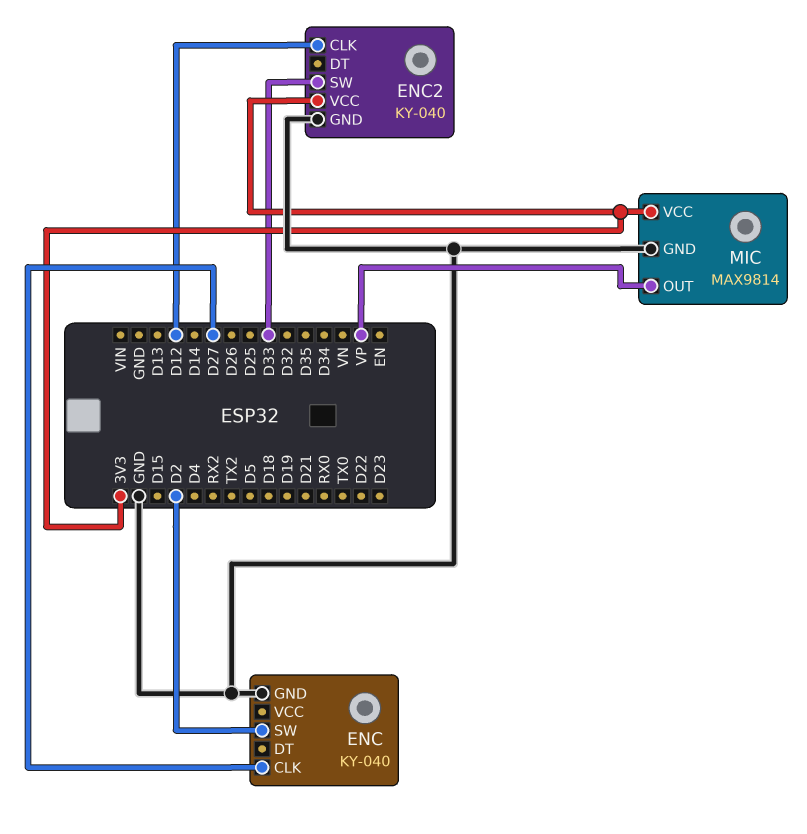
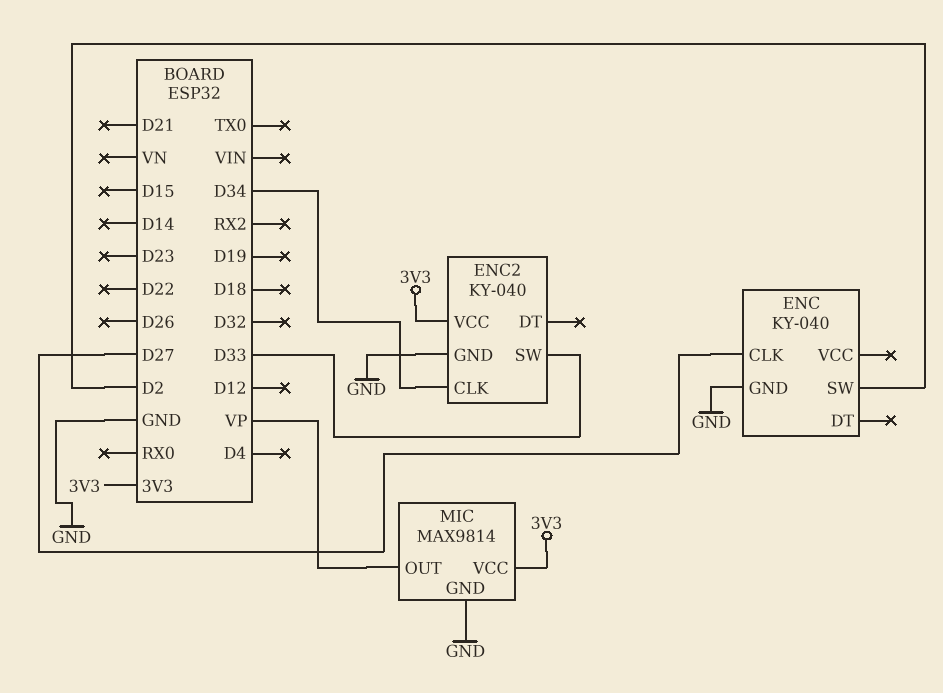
ENC2 pin CLK: D12 -> D34

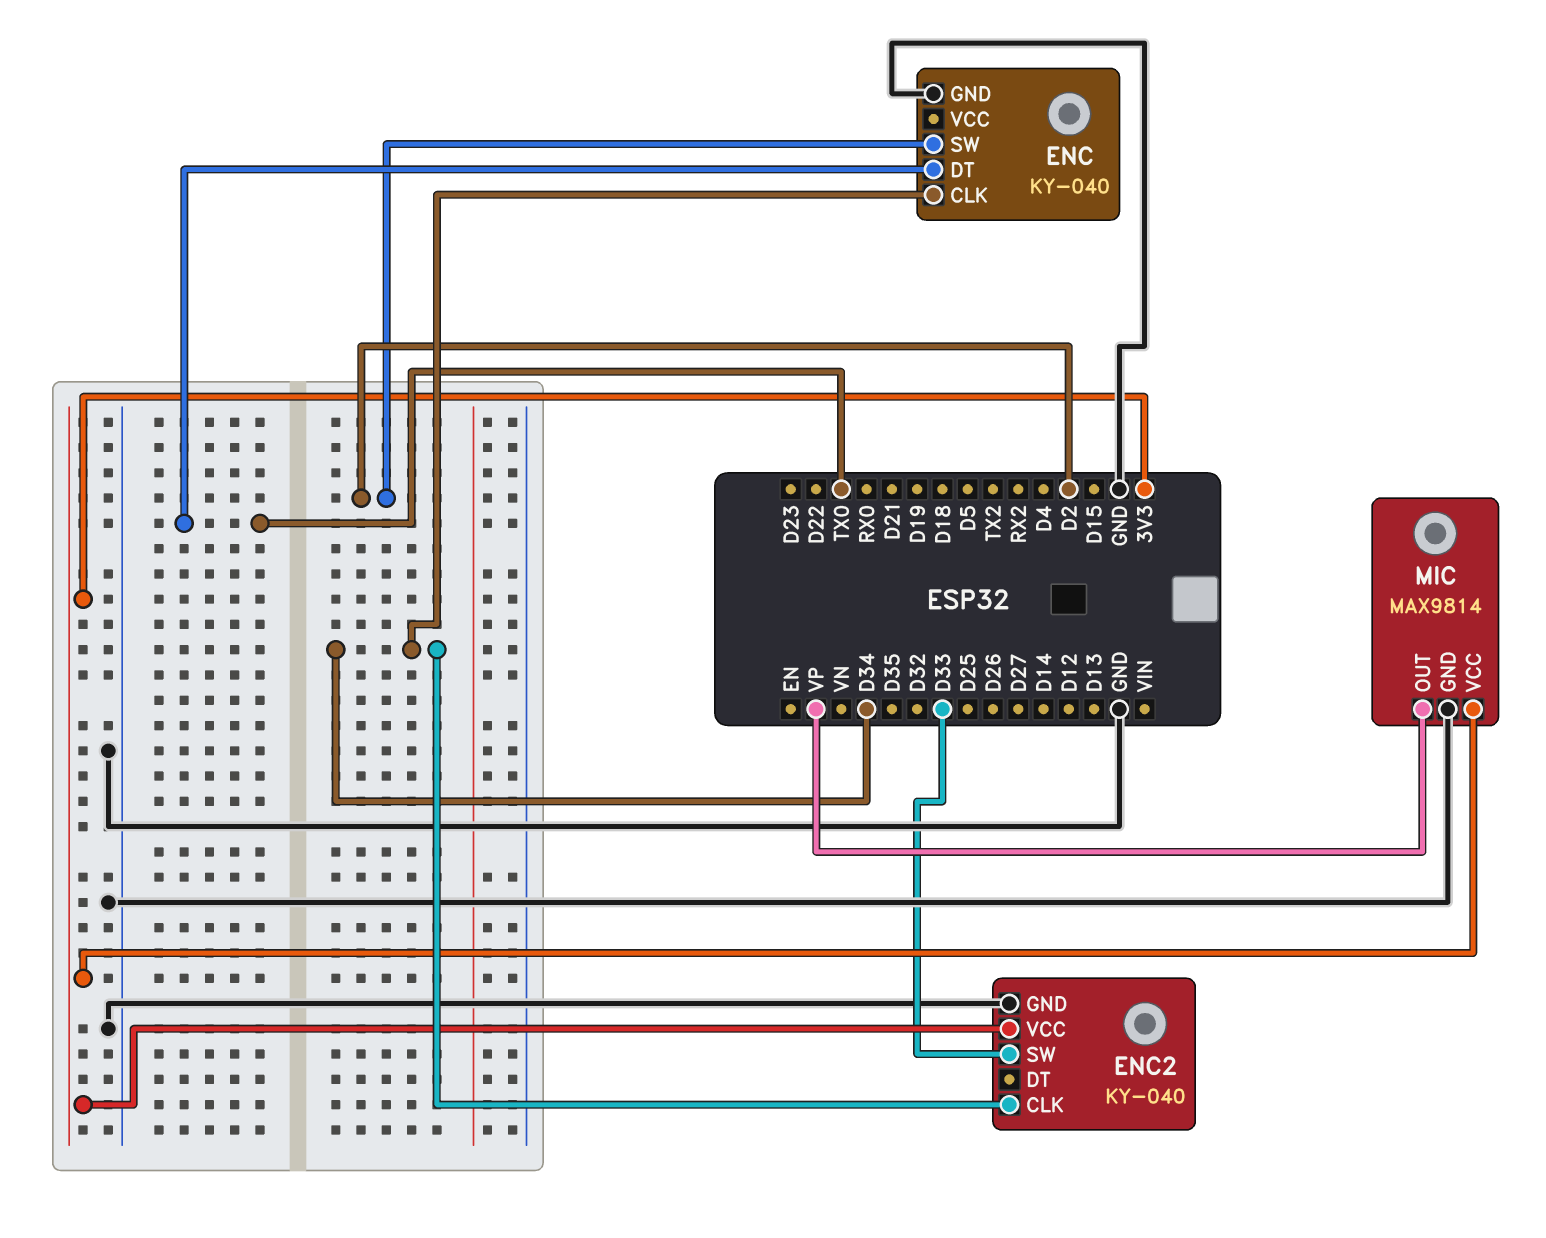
ENC pin CLK: D27 -> D34
ENC pin DT: none -> TX0

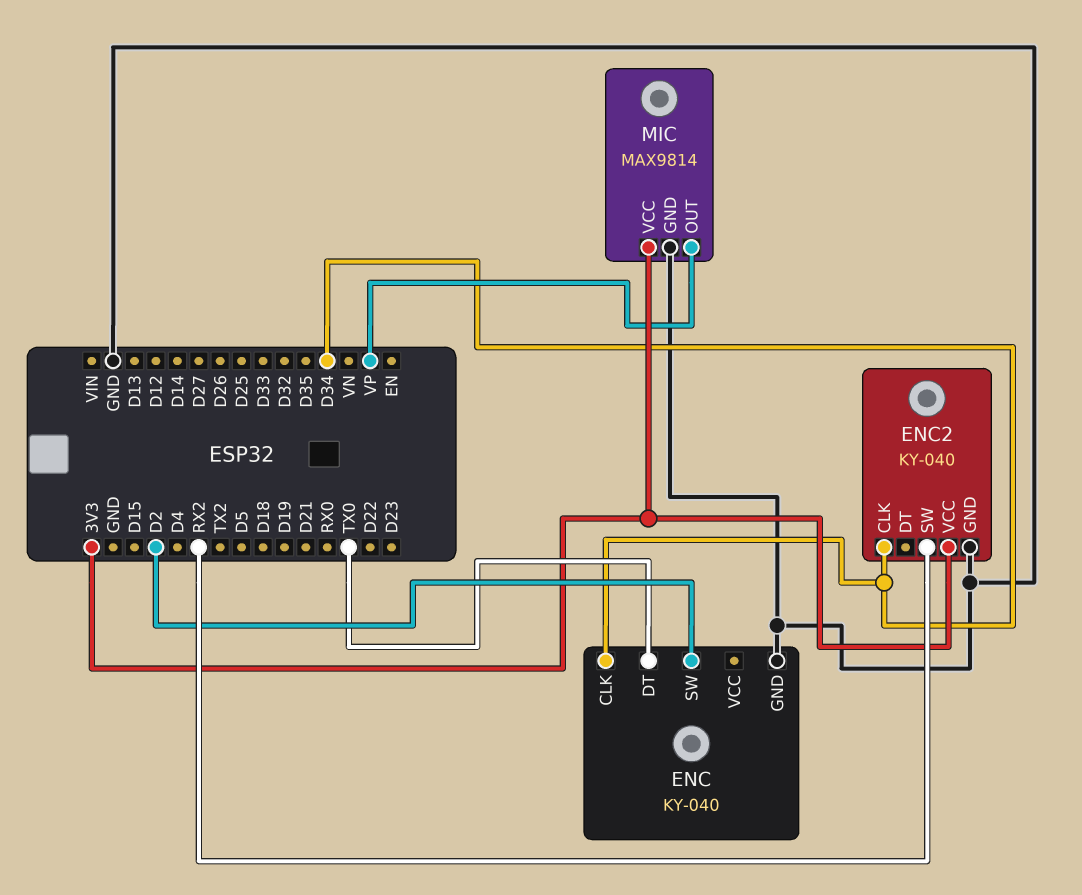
ENC2 pin SW: D33 -> RX2

